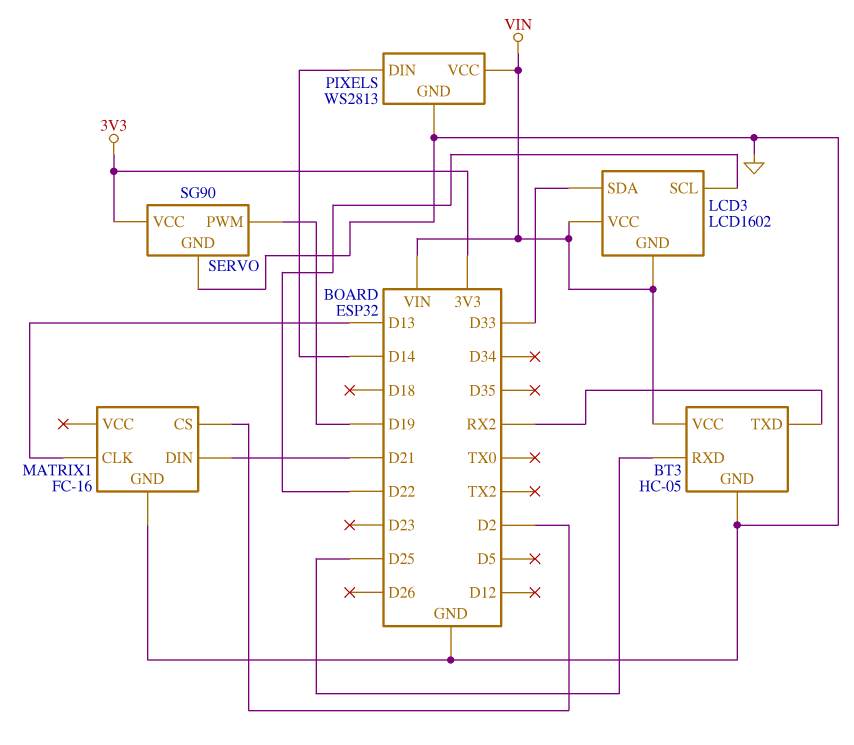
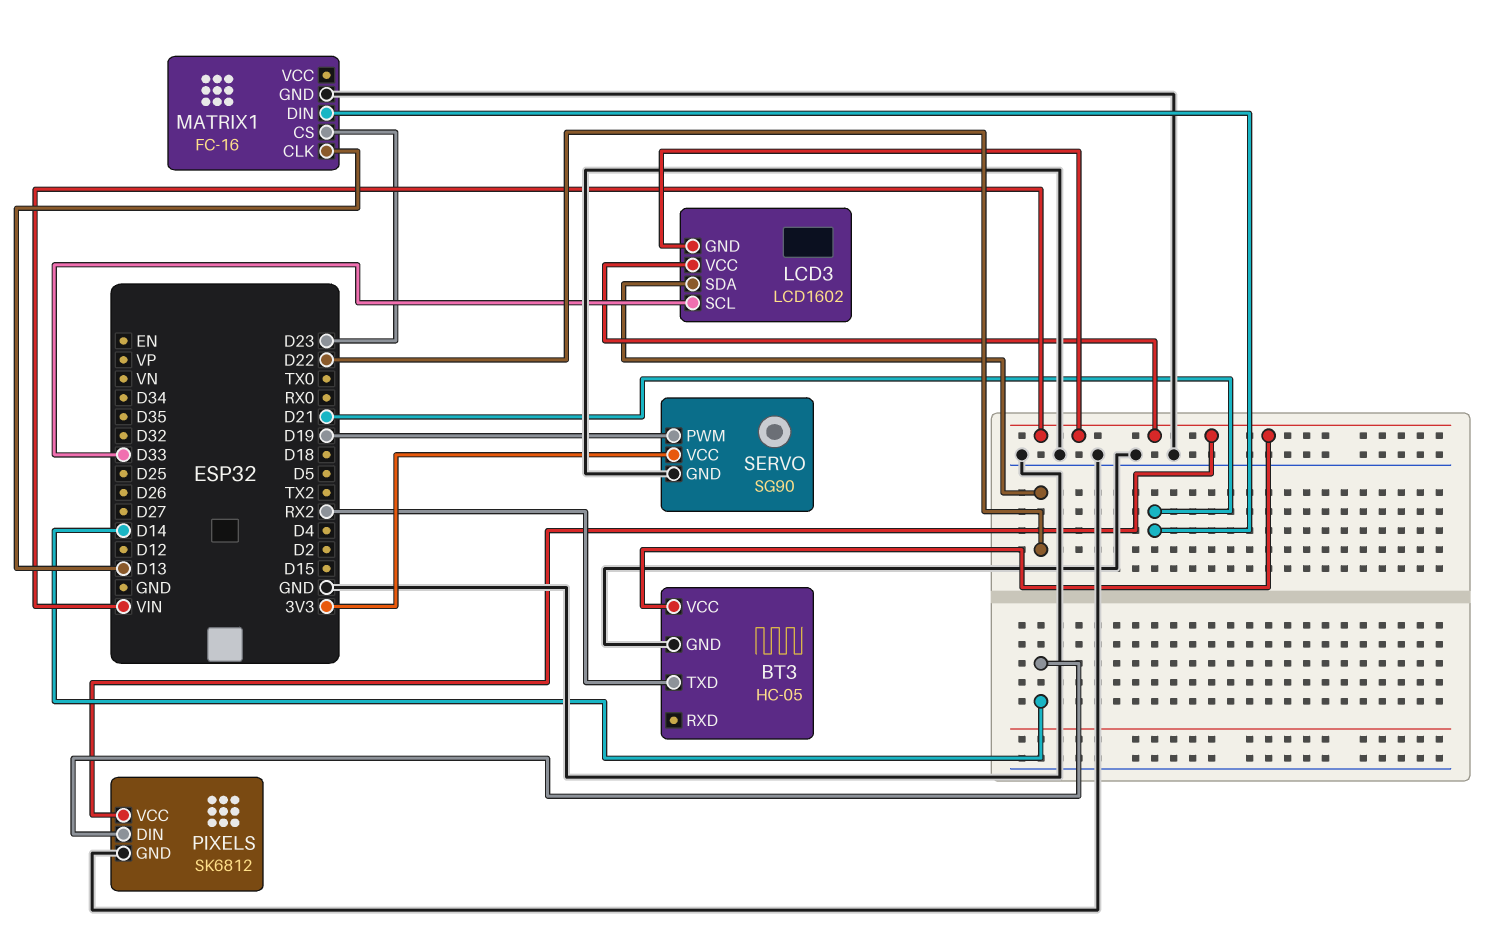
BT3 pin RXD: D25 -> none
LCD3 pin SCL: D22 -> D33
LCD3 pin SDA: D33 -> D22
MATRIX1 pin CS: D2 -> D23
PIXELS: WS2813 -> SK6812

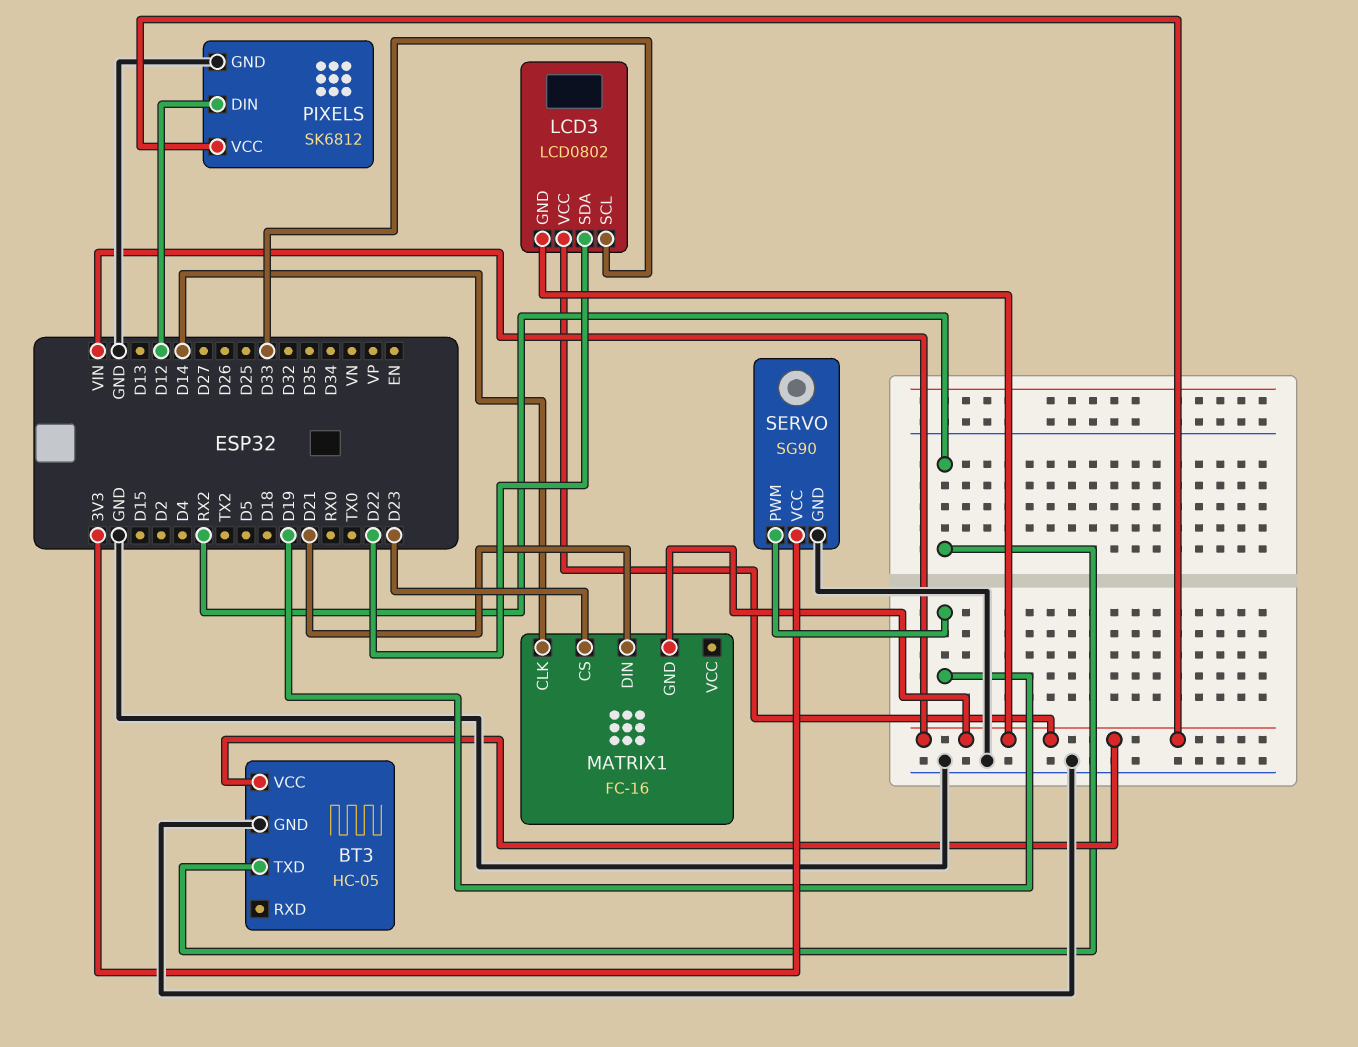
LCD3: LCD1602 -> LCD0802
MATRIX1 pin CLK: D13 -> D14
MATRIX1 pin GND: GND -> VIN
PIXELS pin DIN: D14 -> D12

